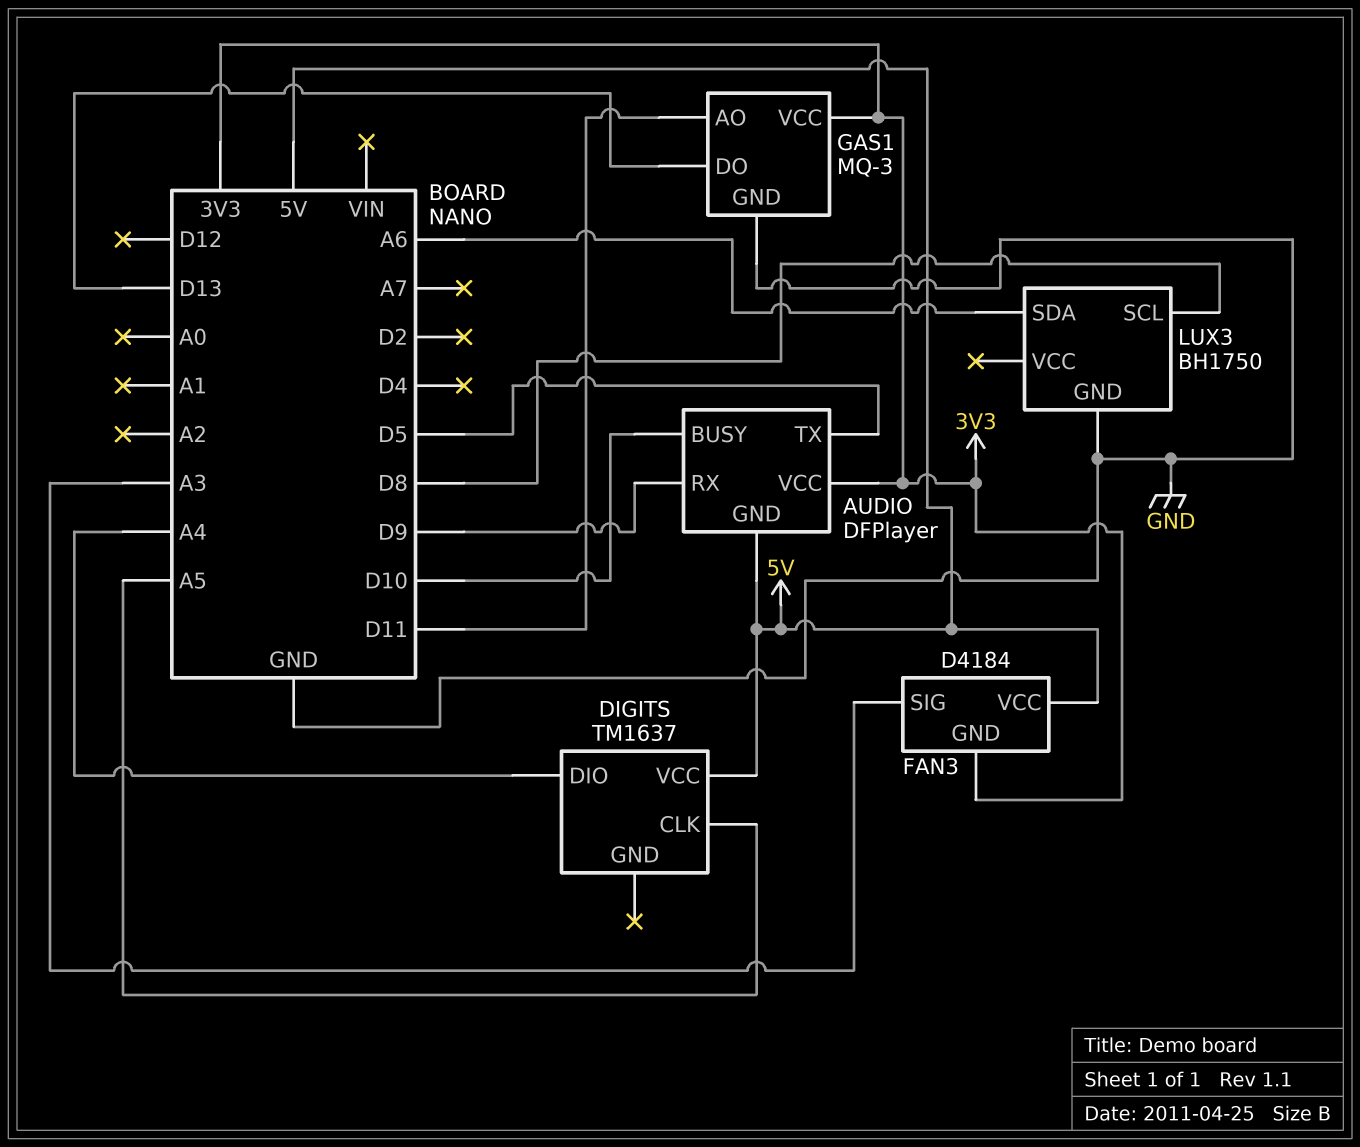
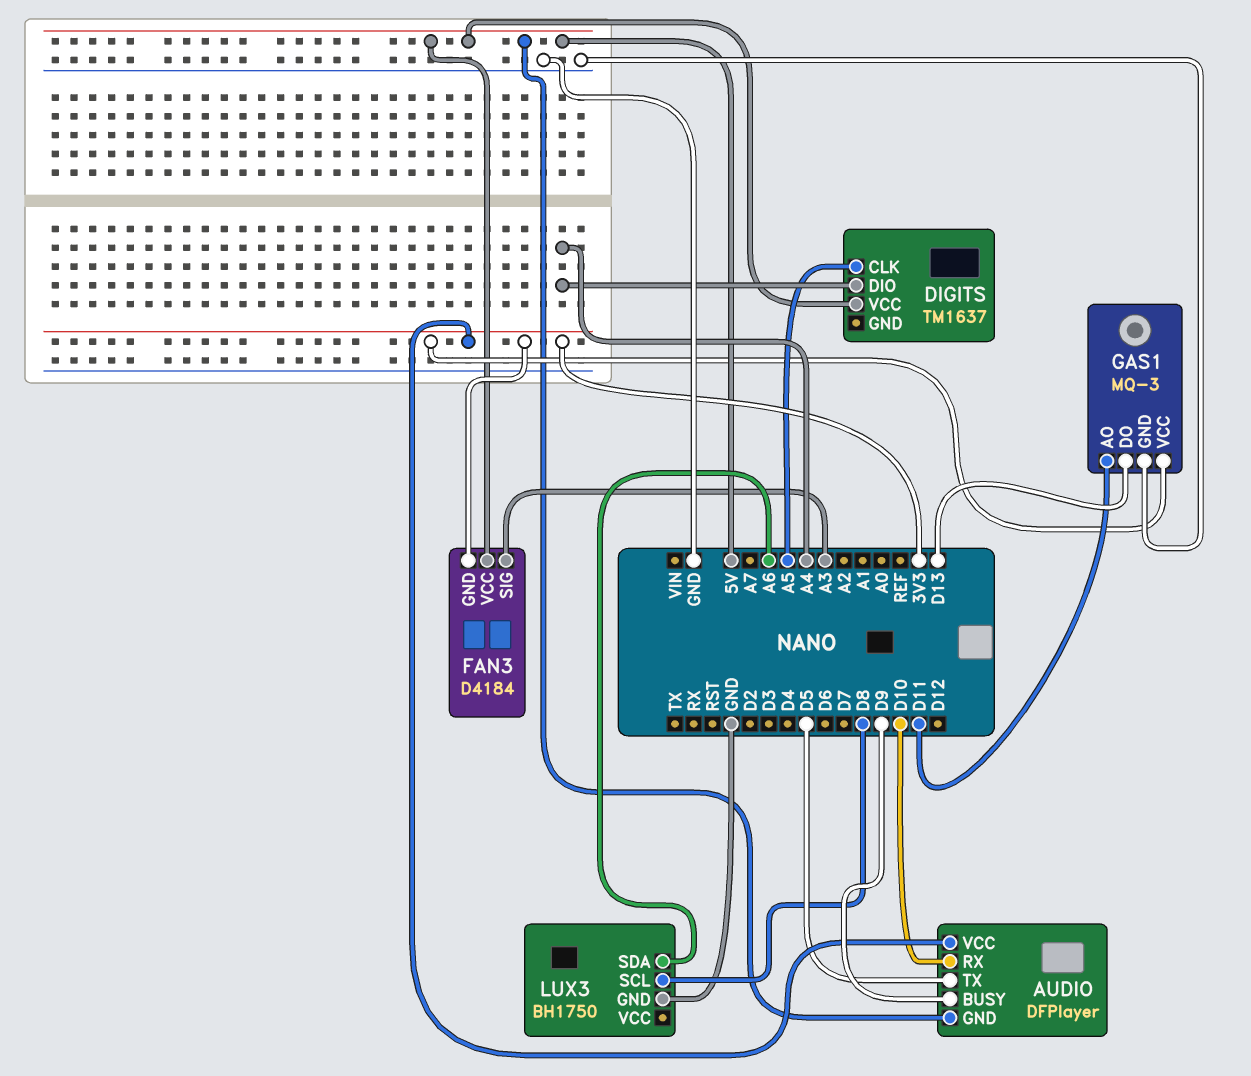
AUDIO pin BUSY: D10 -> D9
AUDIO pin RX: D9 -> D10

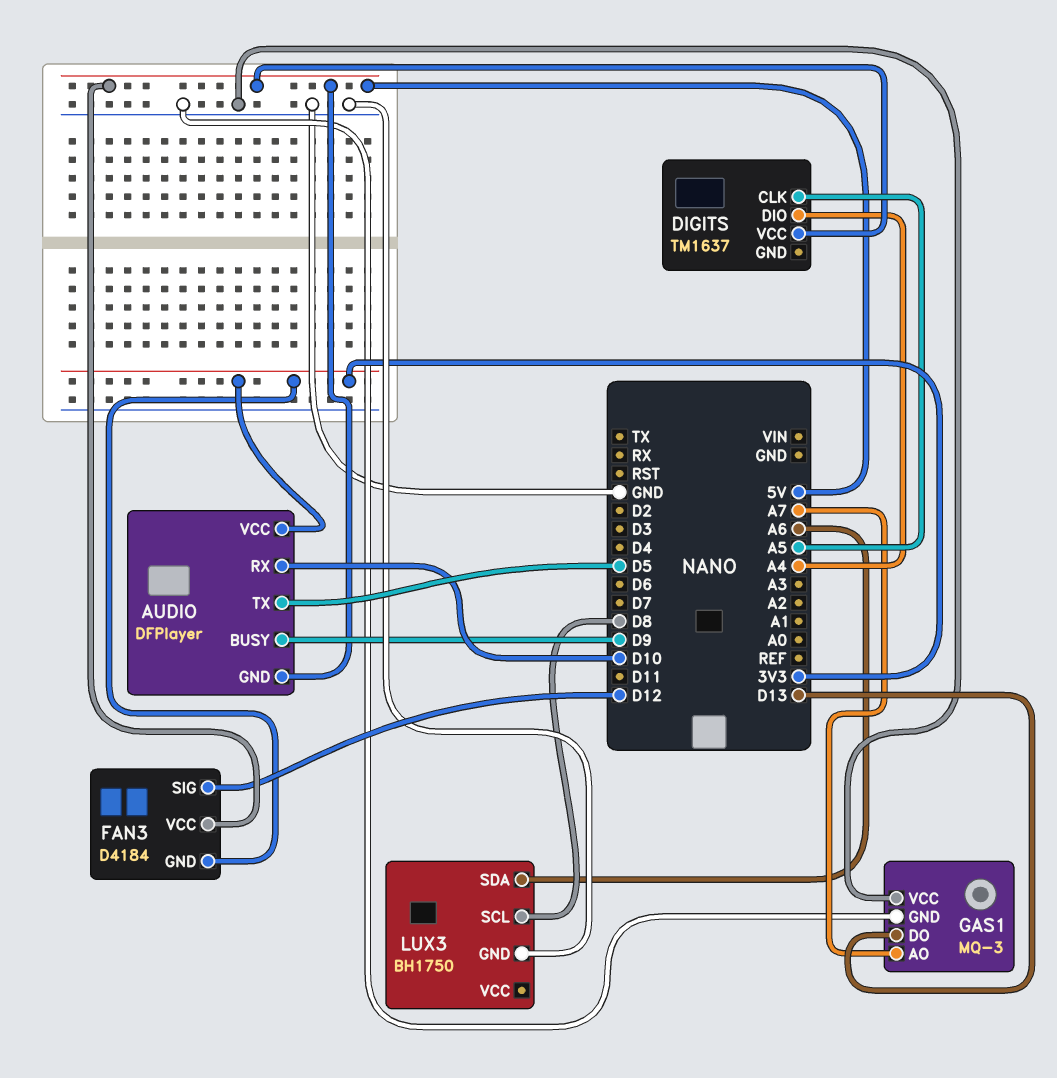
FAN3 pin SIG: A3 -> D12
GAS1 pin AO: D11 -> A7
GAS1 pin VCC: 3V3 -> GND

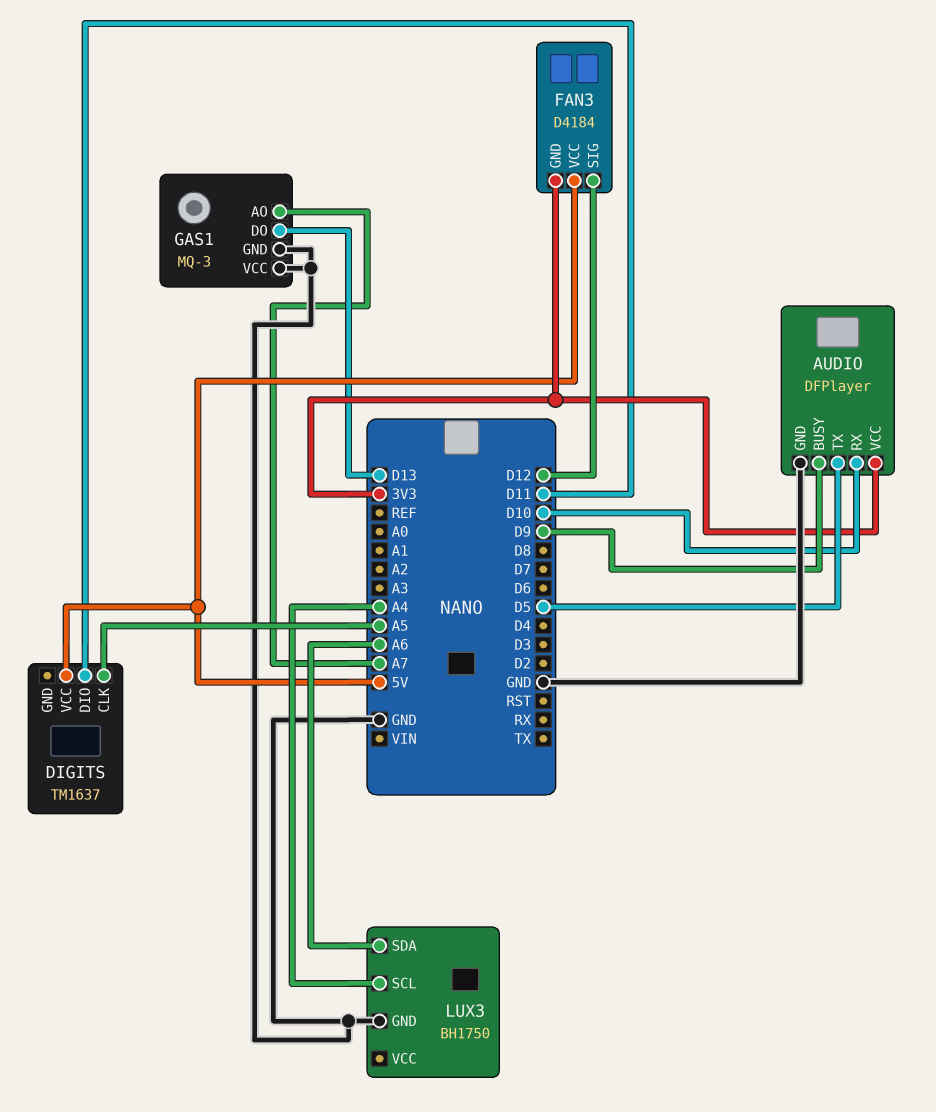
AUDIO pin GND: 5V -> GND
DIGITS pin DIO: A4 -> D11
LUX3 pin SCL: D8 -> A4

